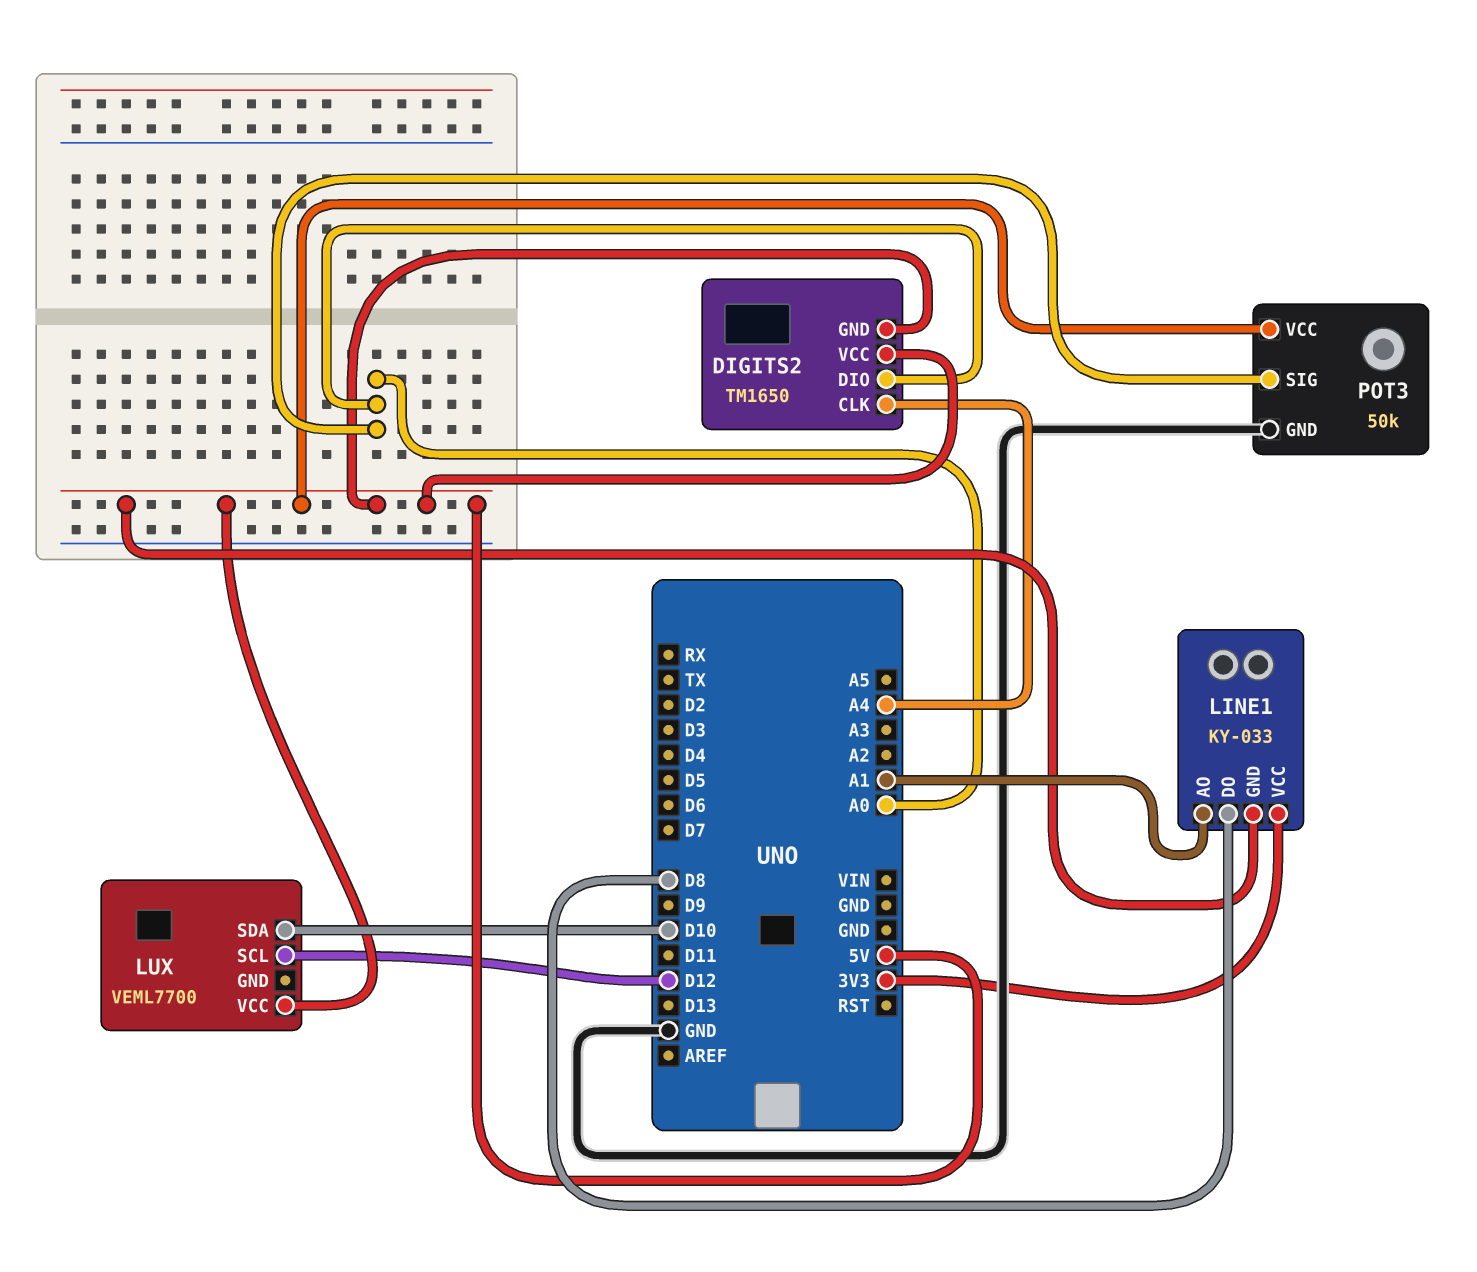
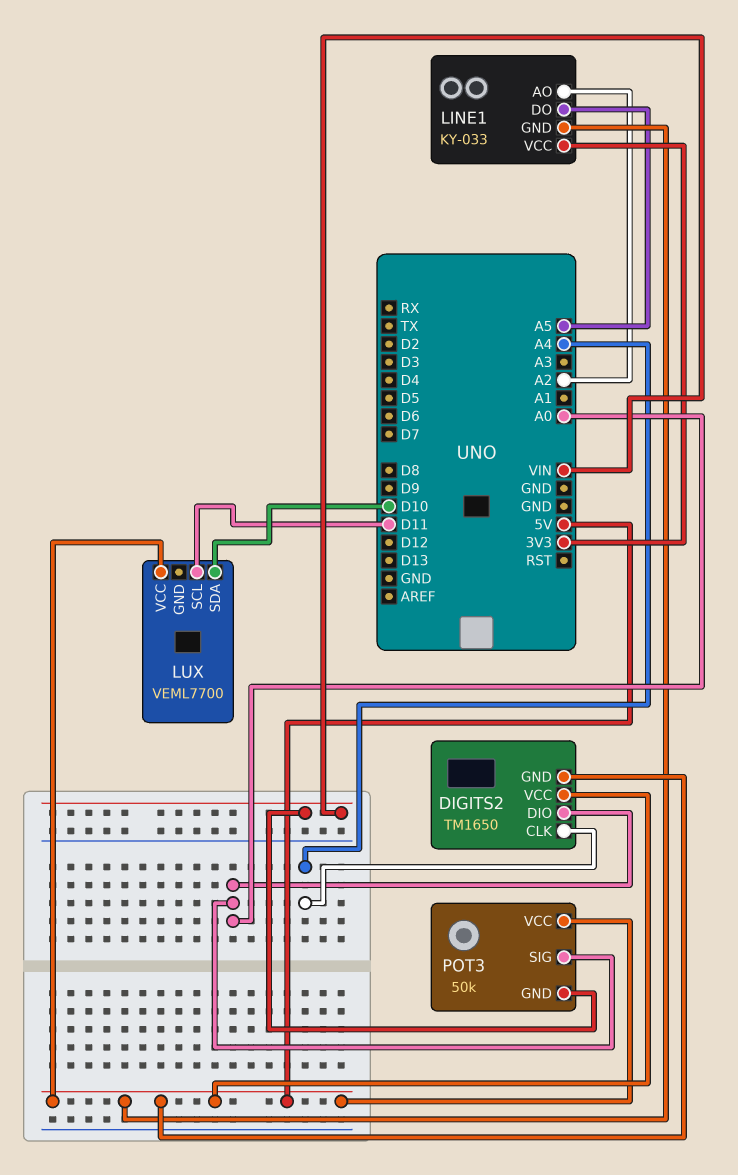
LINE1 pin AO: A1 -> A2
LINE1 pin DO: D8 -> A5
LUX pin SCL: D12 -> D11
POT3 pin GND: GND -> VIN

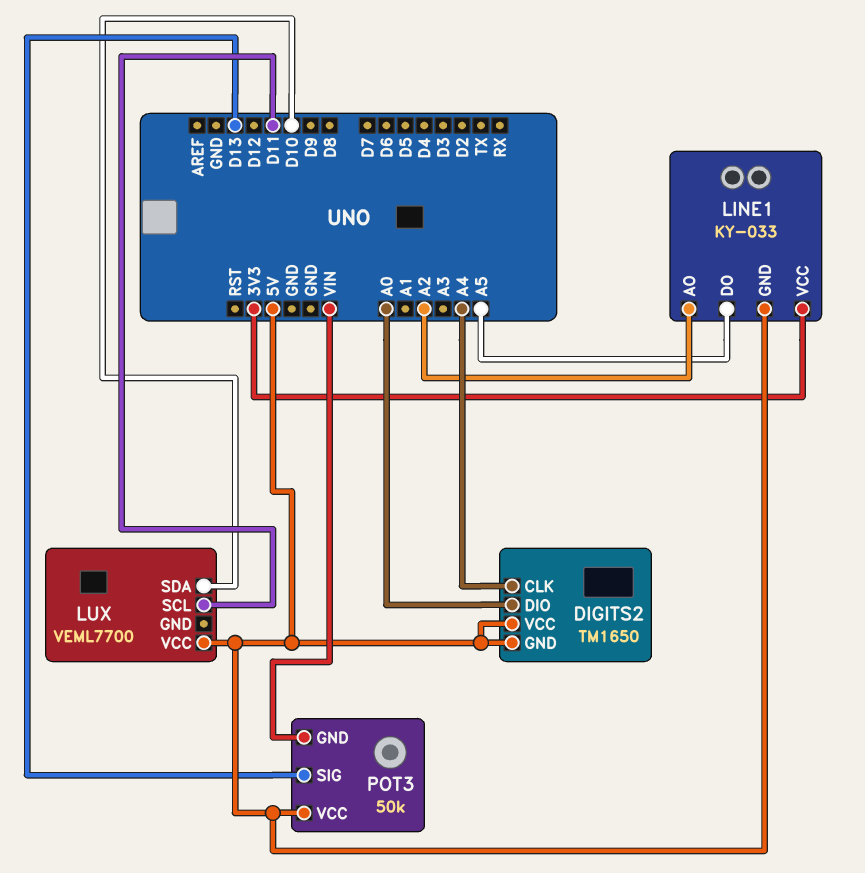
POT3 pin SIG: A0 -> D13

